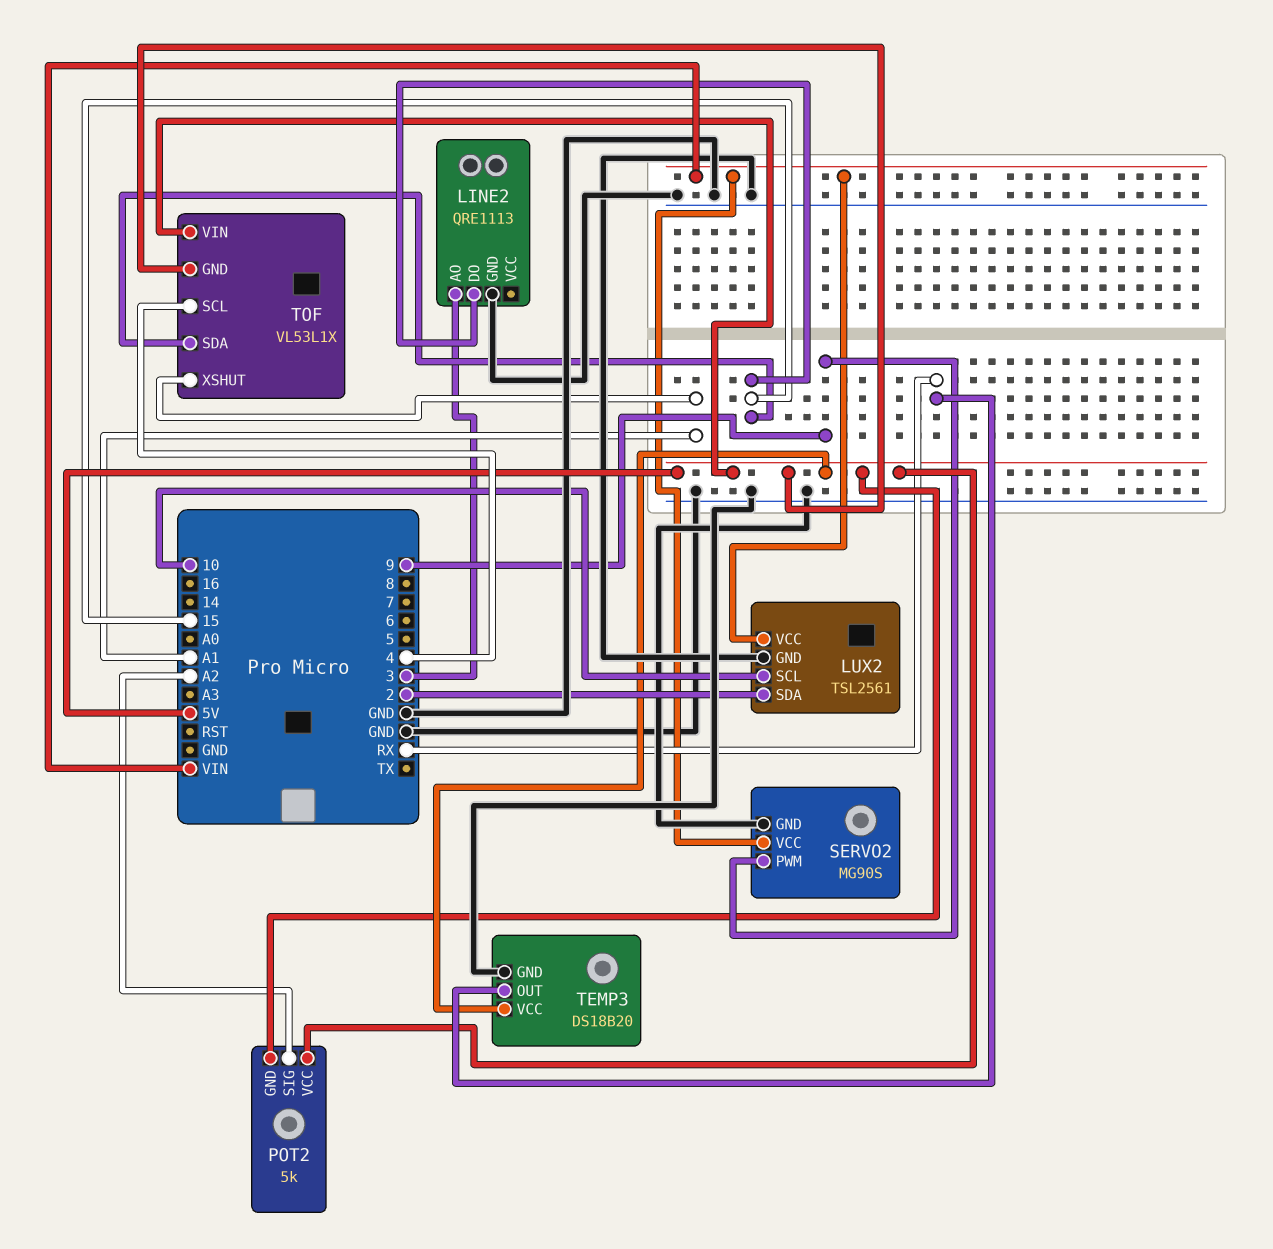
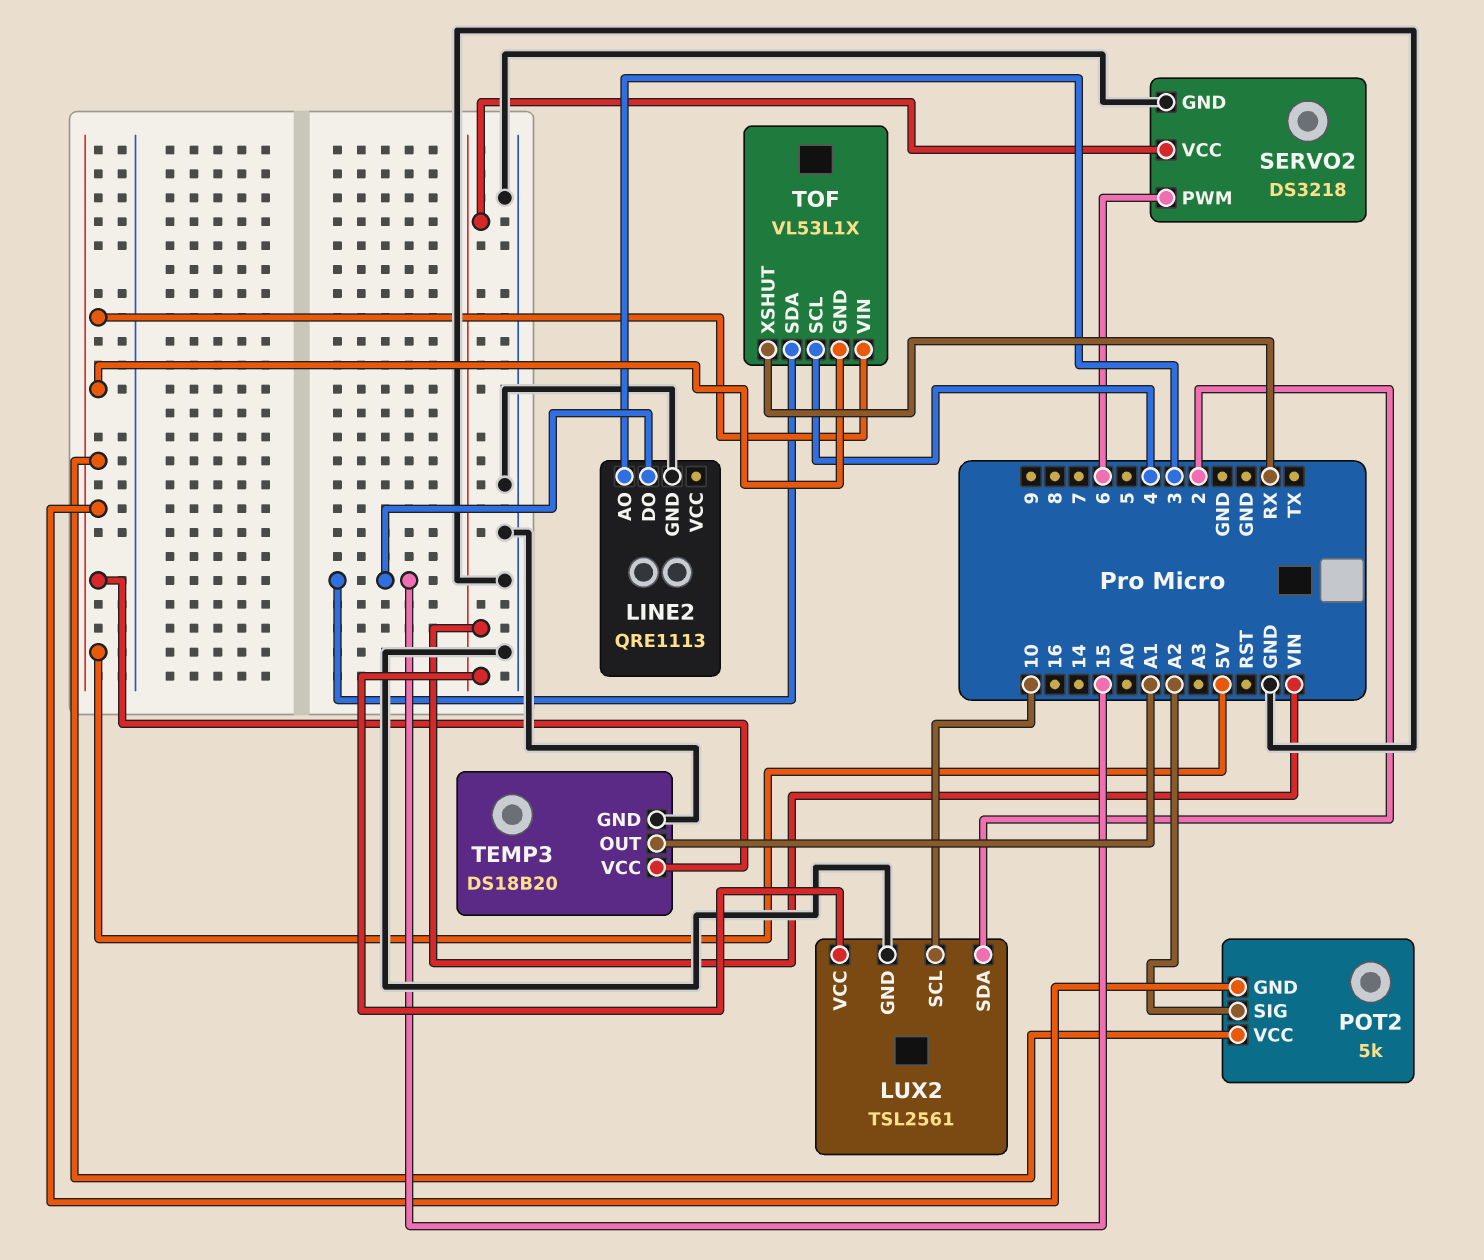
SERVO2: MG90S -> DS3218
SERVO2 pin PWM: 9 -> 6
TEMP3 pin OUT: RX -> A1
TOF pin XSHUT: A1 -> RX

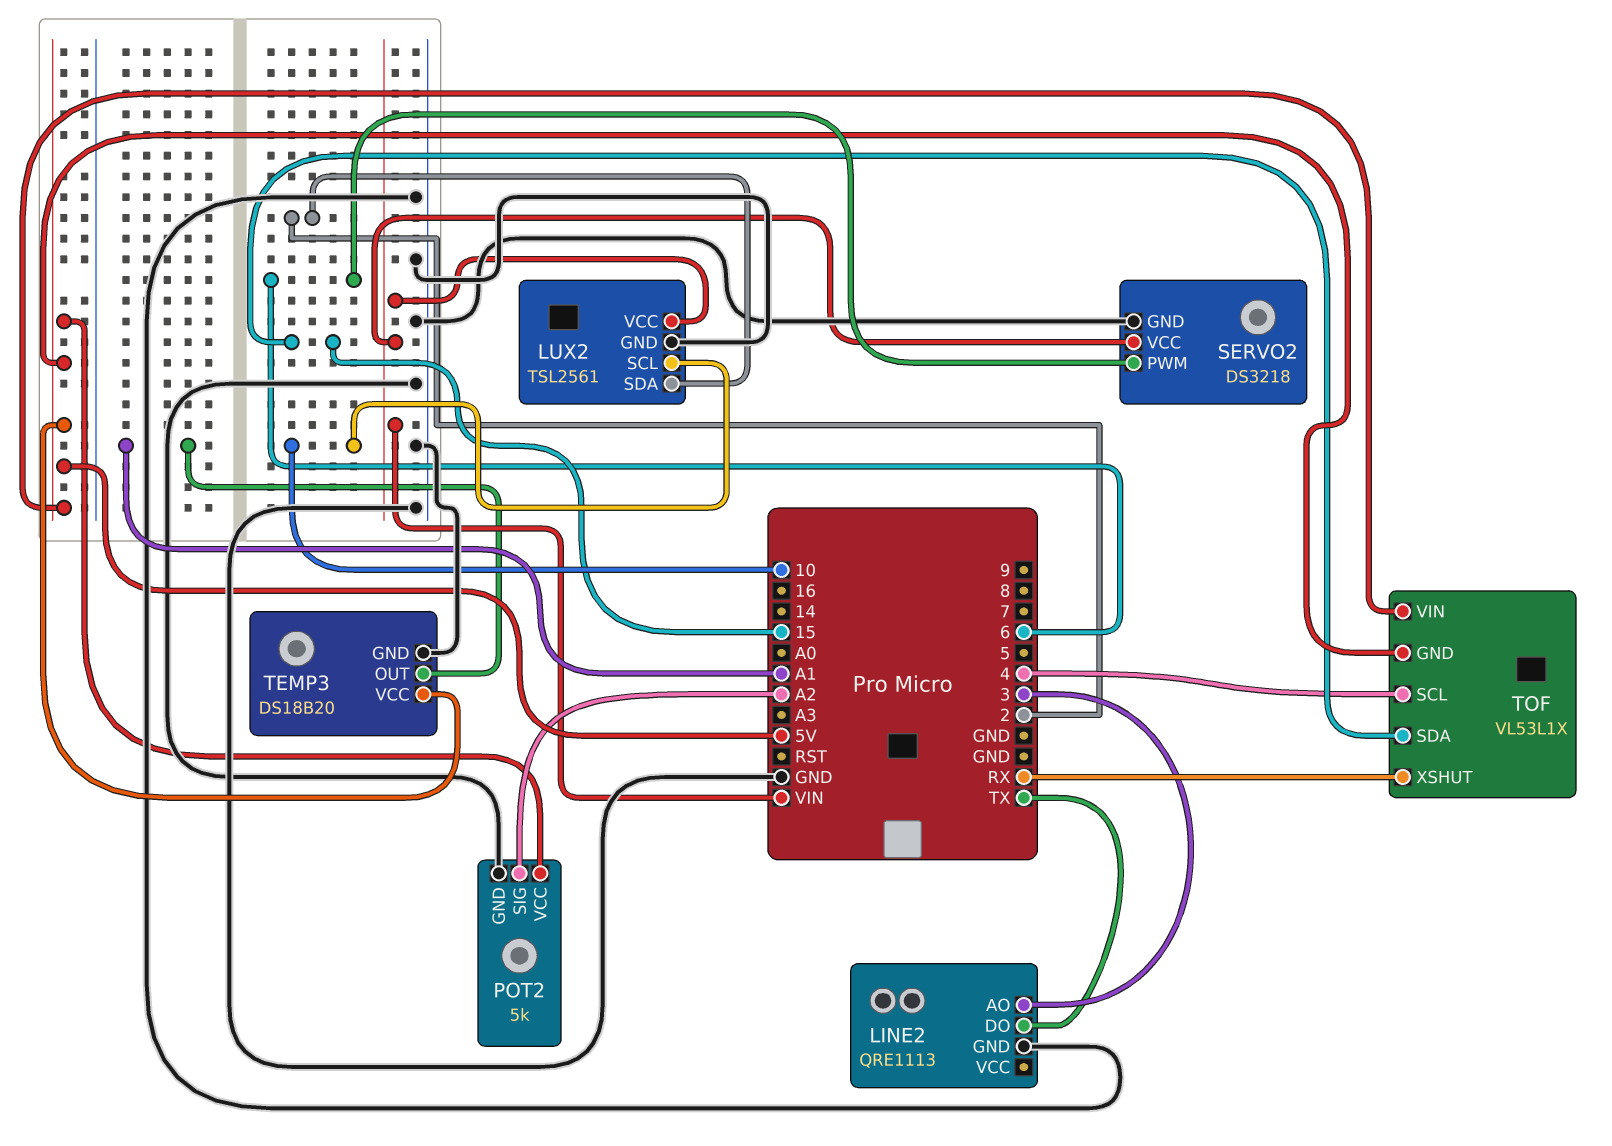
LINE2 pin DO: 15 -> TX
POT2 pin GND: 5V -> GND

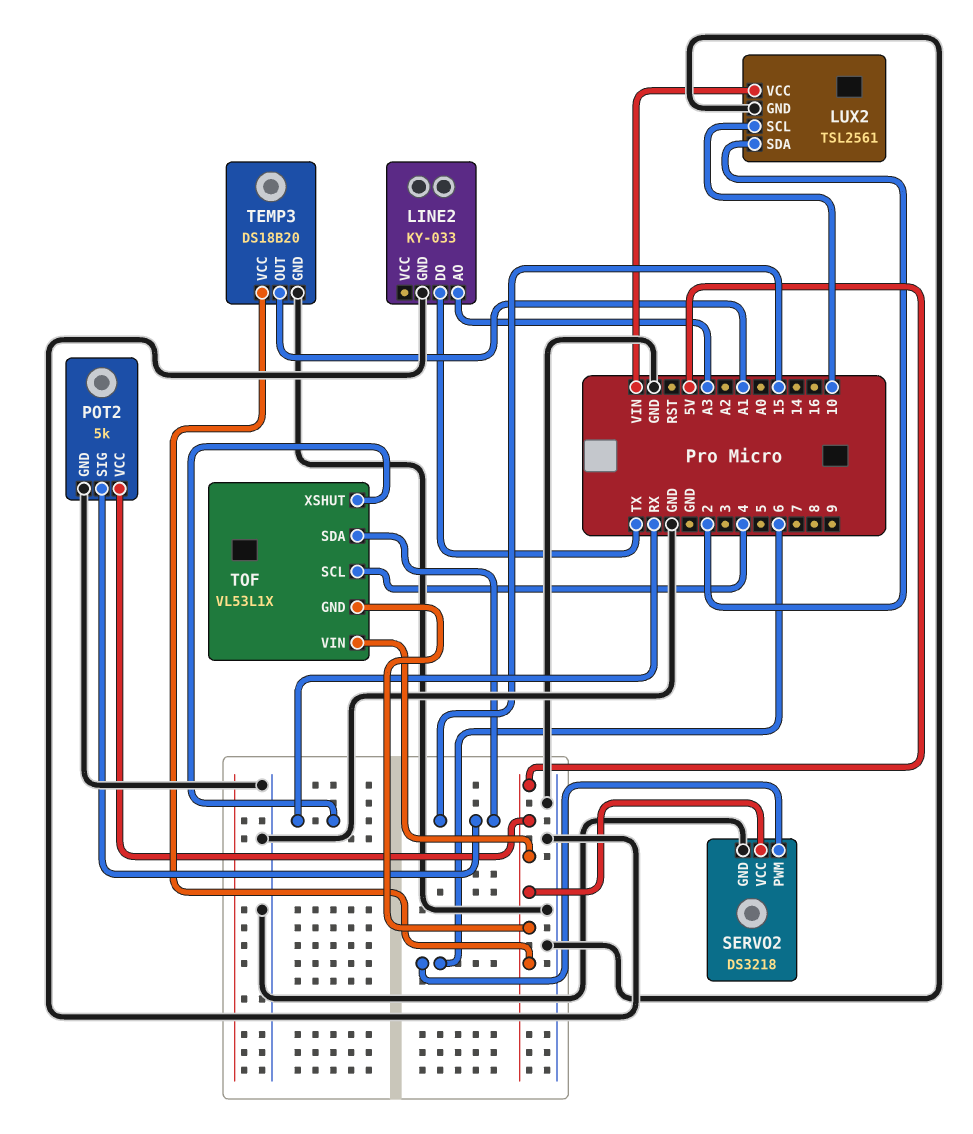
LINE2: QRE1113 -> KY-033
LINE2 pin AO: 3 -> A3
POT2 pin SIG: A2 -> 15
SERVO2 pin VCC: VIN -> 5V

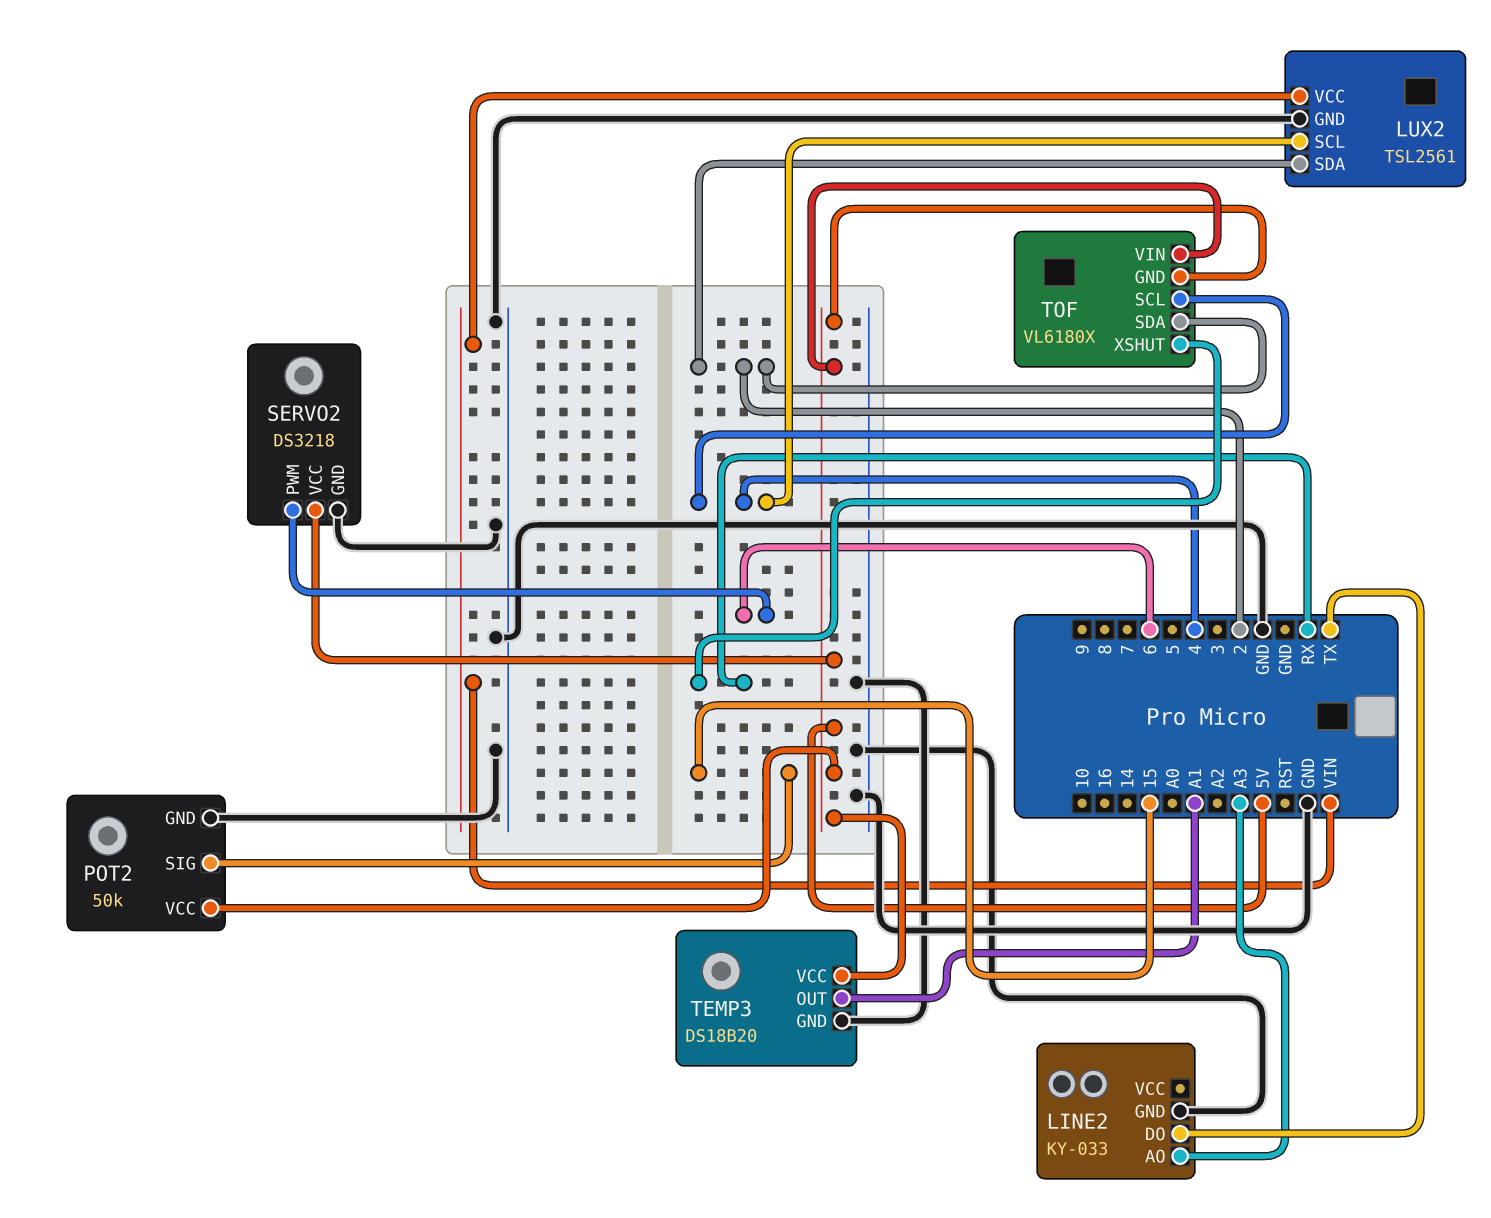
LUX2 pin SCL: 10 -> 4
POT2: 5k -> 50k
TOF: VL53L1X -> VL6180X
TOF pin SDA: 15 -> 2

